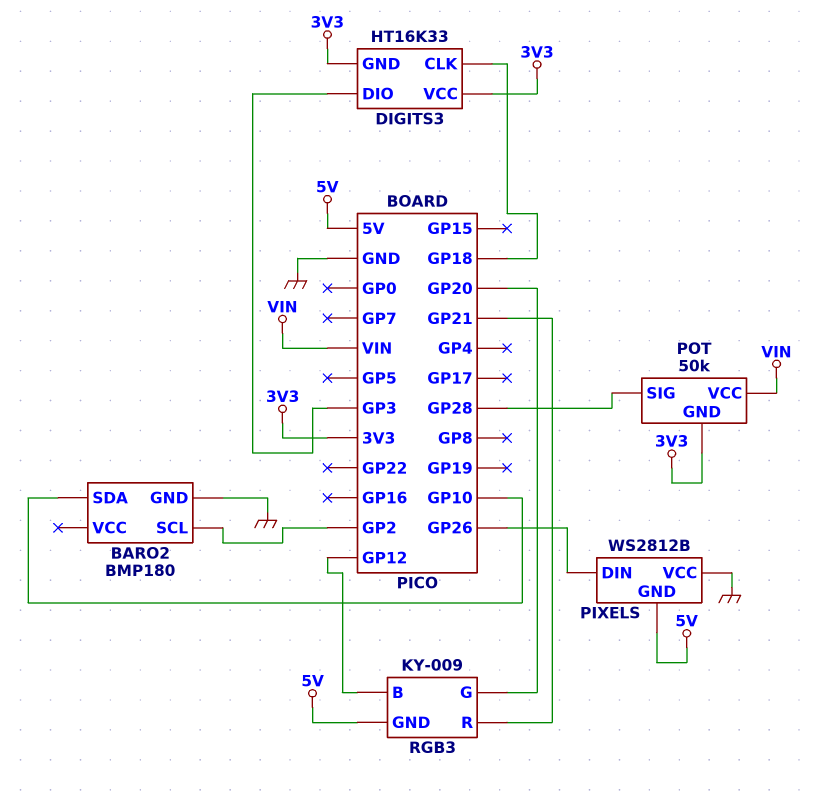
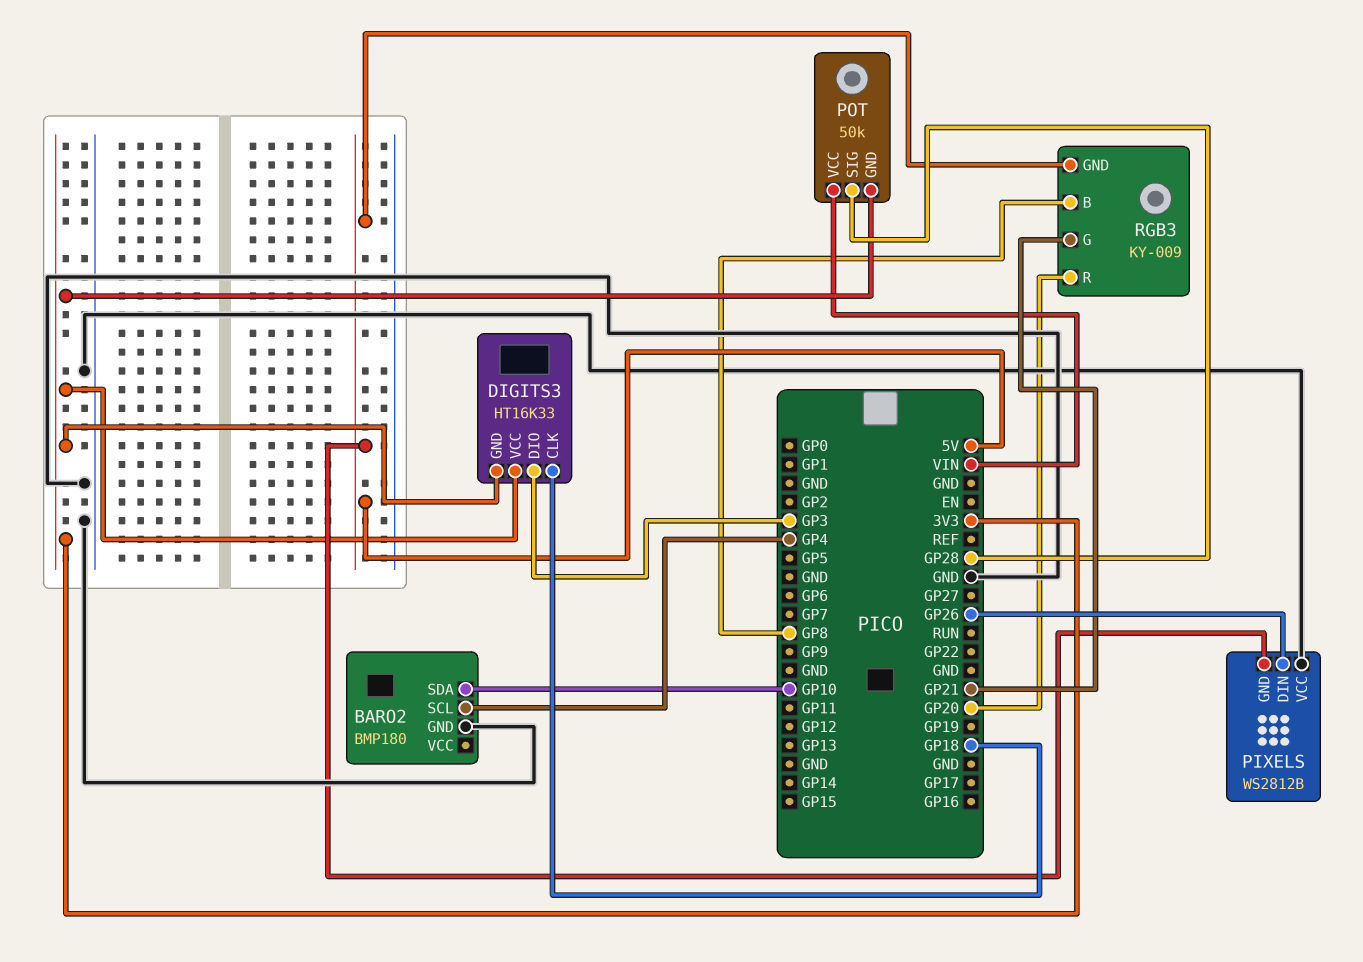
BARO2 pin SCL: GP2 -> GP4
RGB3 pin B: GP12 -> GP8
RGB3 pin G: GP20 -> GP21
RGB3 pin R: GP21 -> GP20

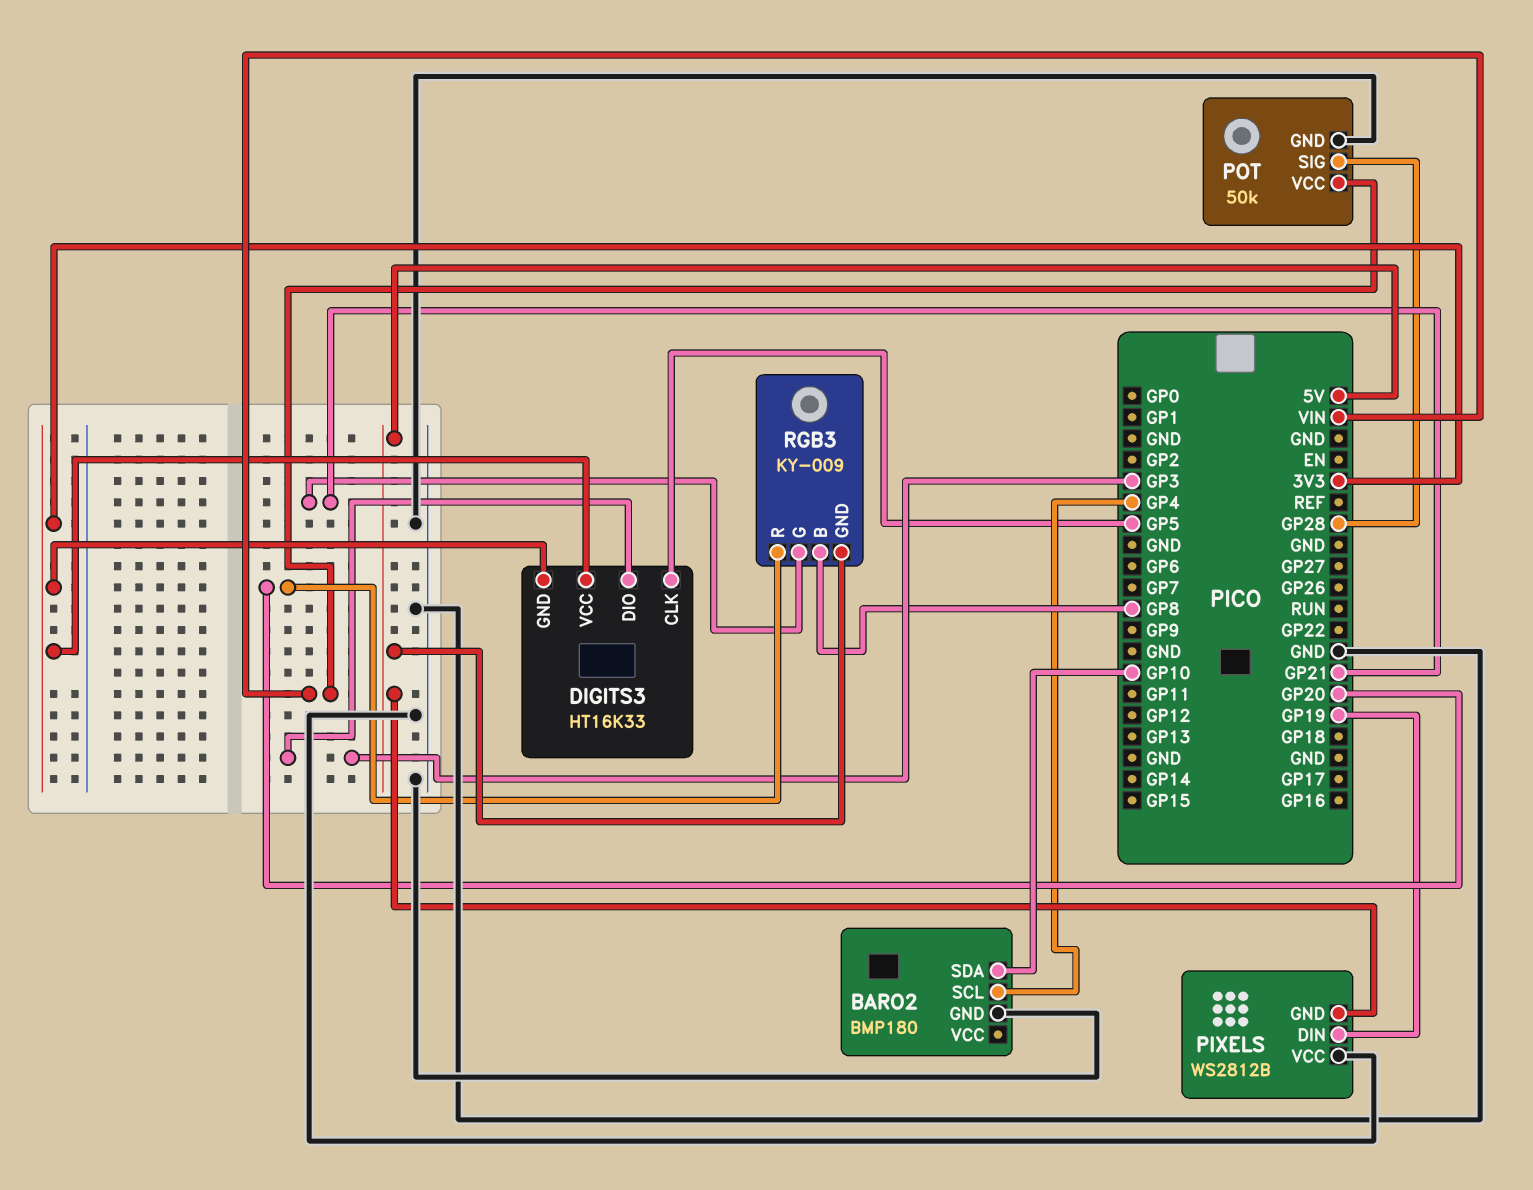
DIGITS3 pin CLK: GP18 -> GP5
PIXELS pin DIN: GP26 -> GP19
POT pin GND: 3V3 -> GND

